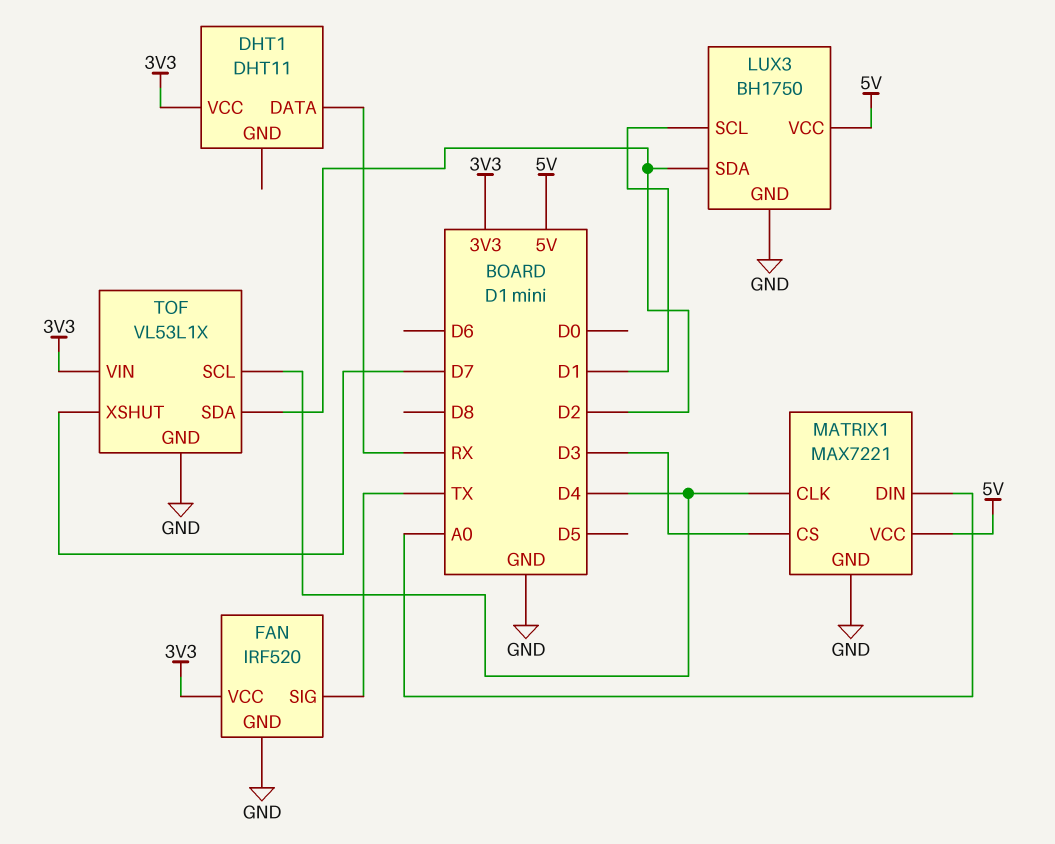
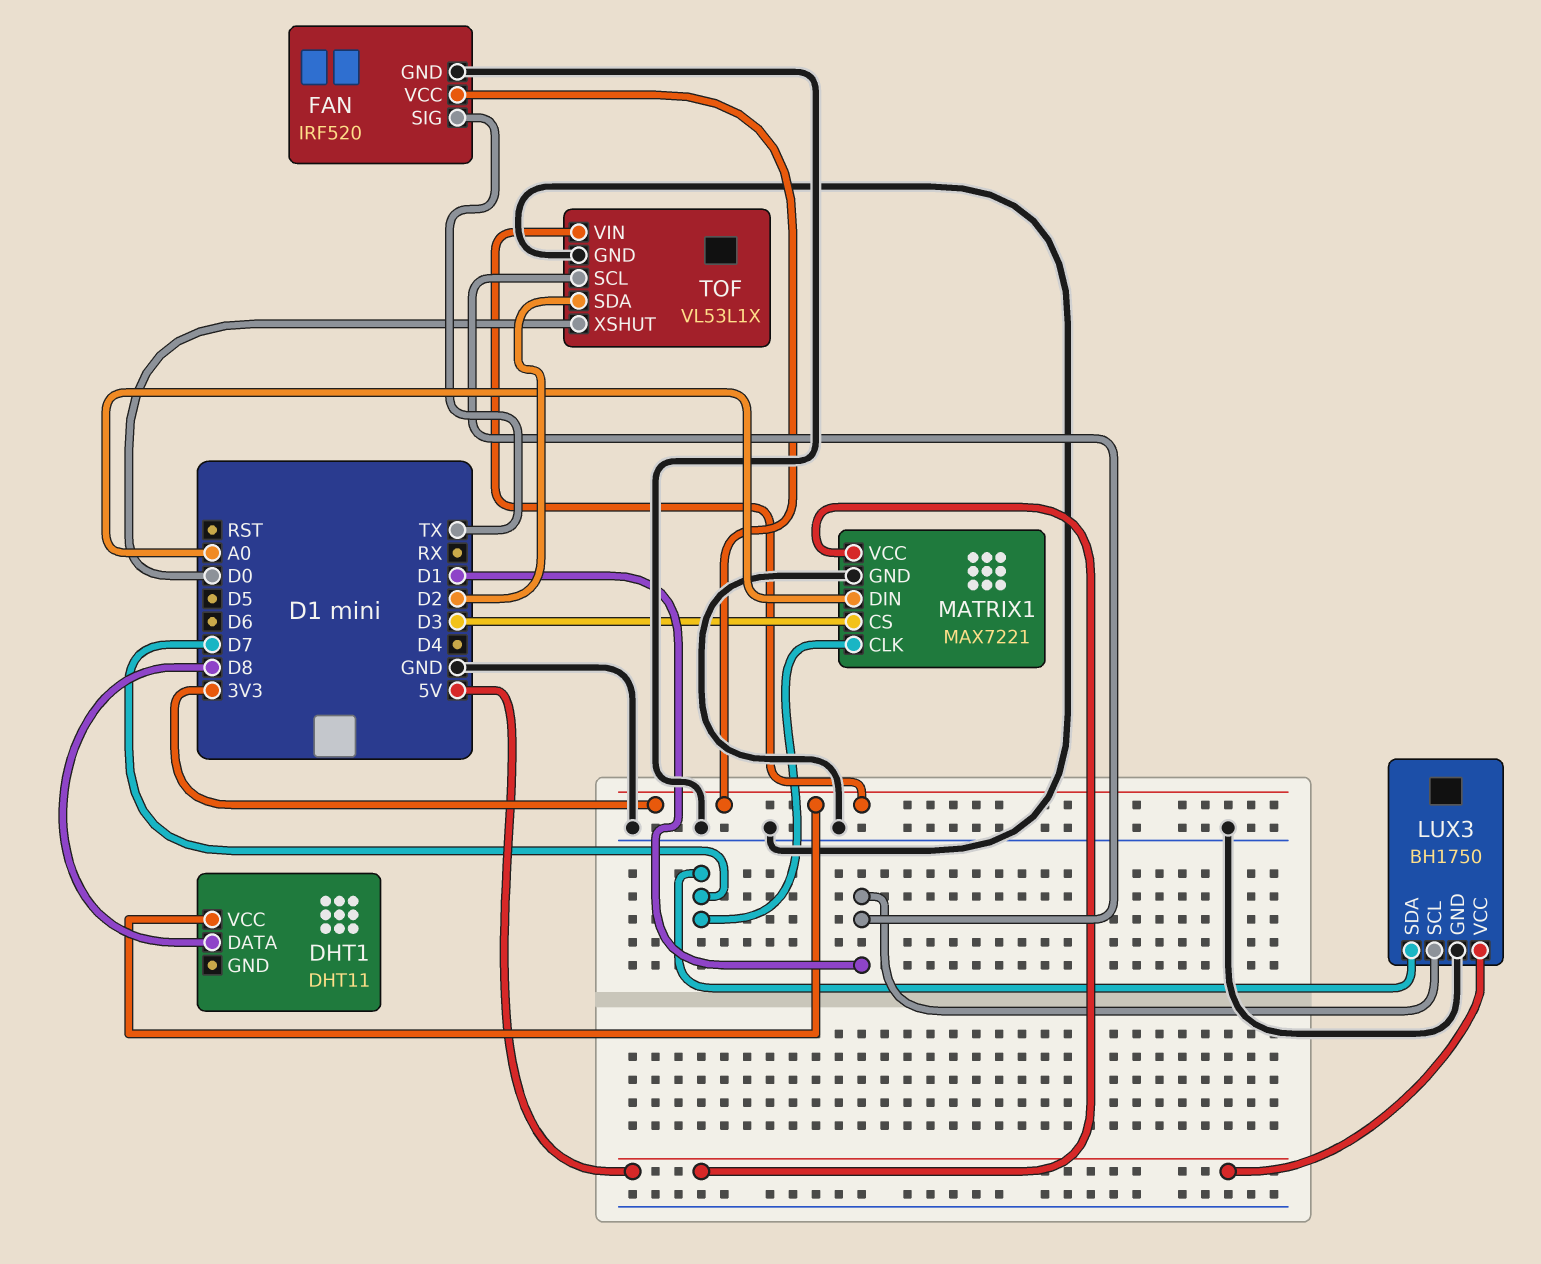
DHT1 pin DATA: RX -> D8
LUX3 pin SDA: D2 -> D7
MATRIX1 pin CLK: D4 -> D7
TOF pin SCL: D4 -> D1
TOF pin XSHUT: D7 -> D0

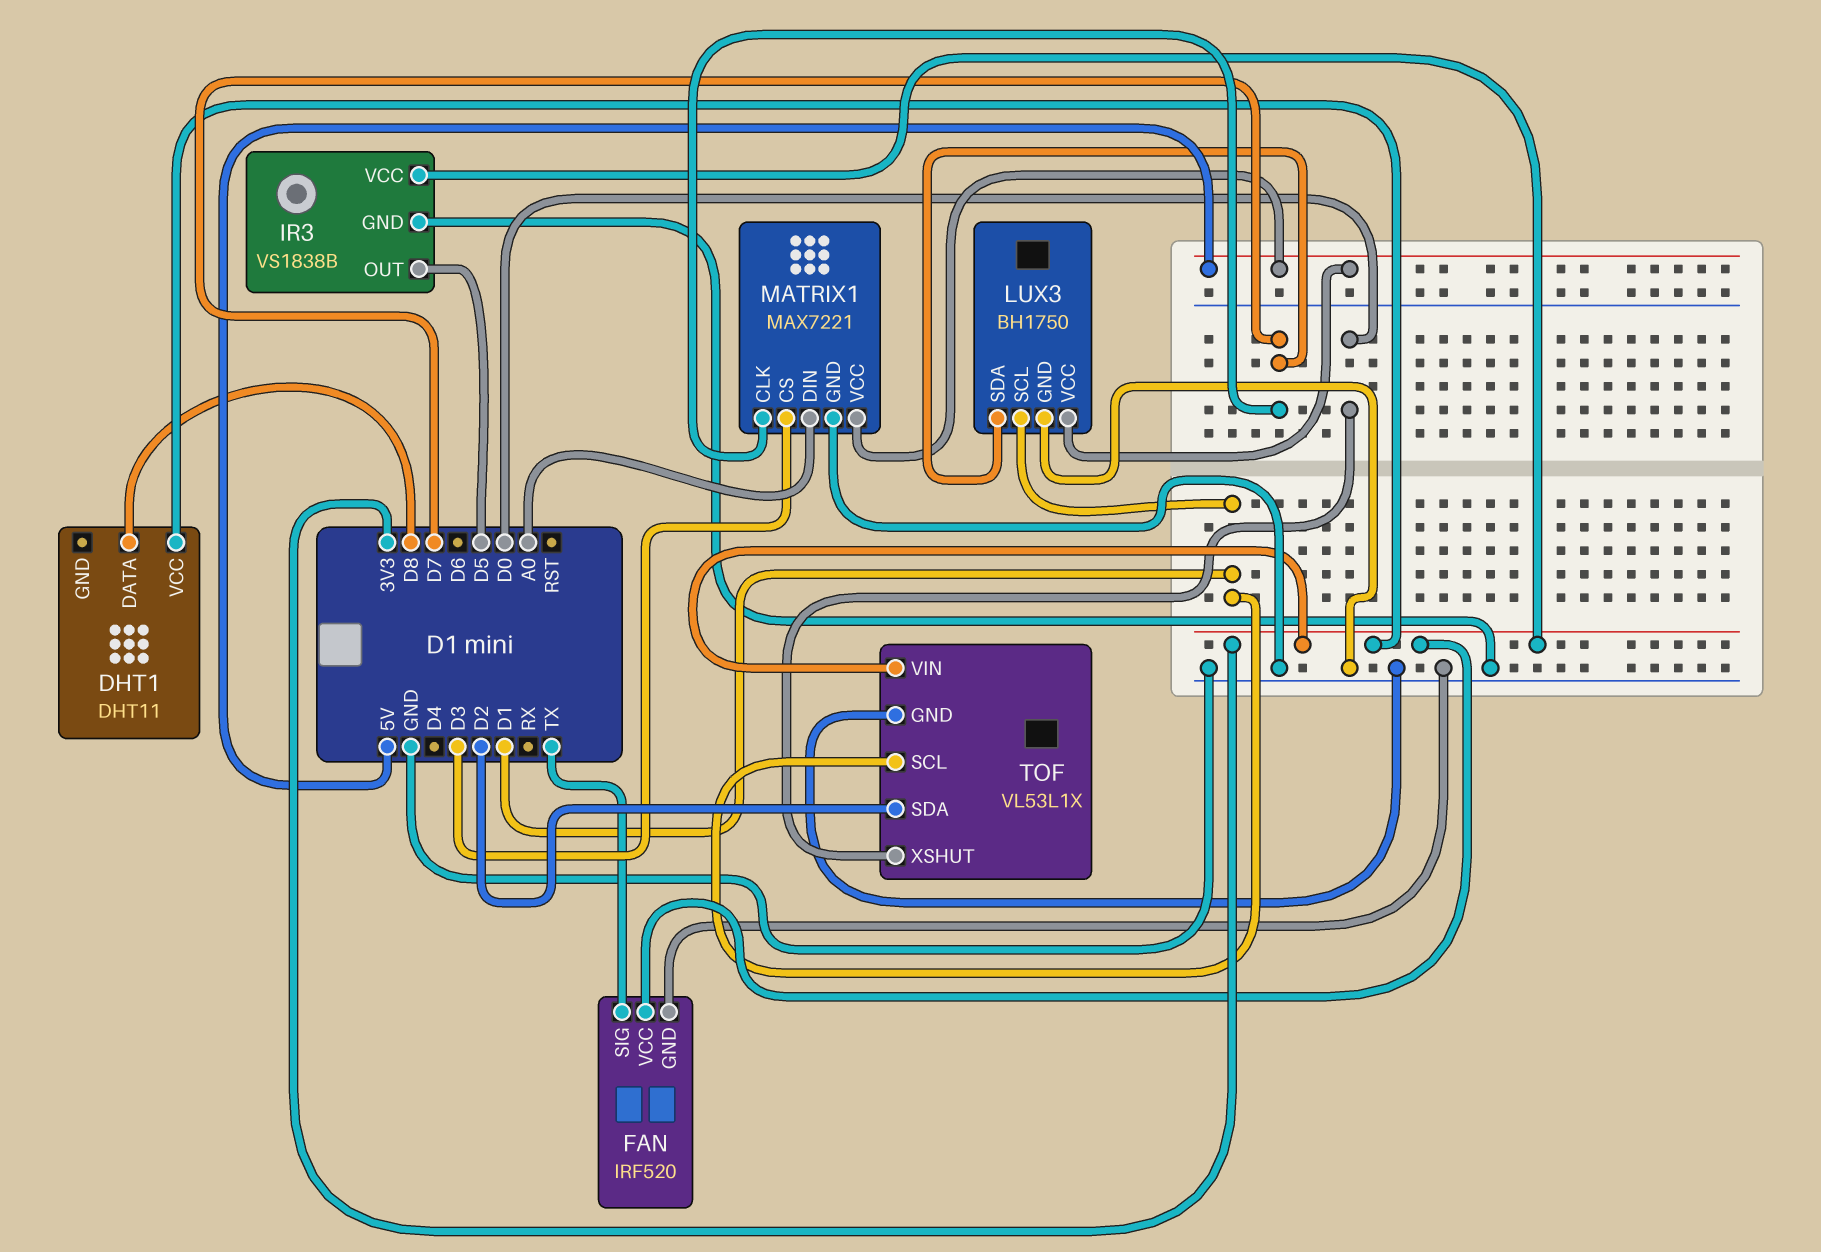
IR3: none -> VS1838B
IR3 pin GND: none -> GND
IR3 pin OUT: none -> D5
IR3 pin VCC: none -> 3V3

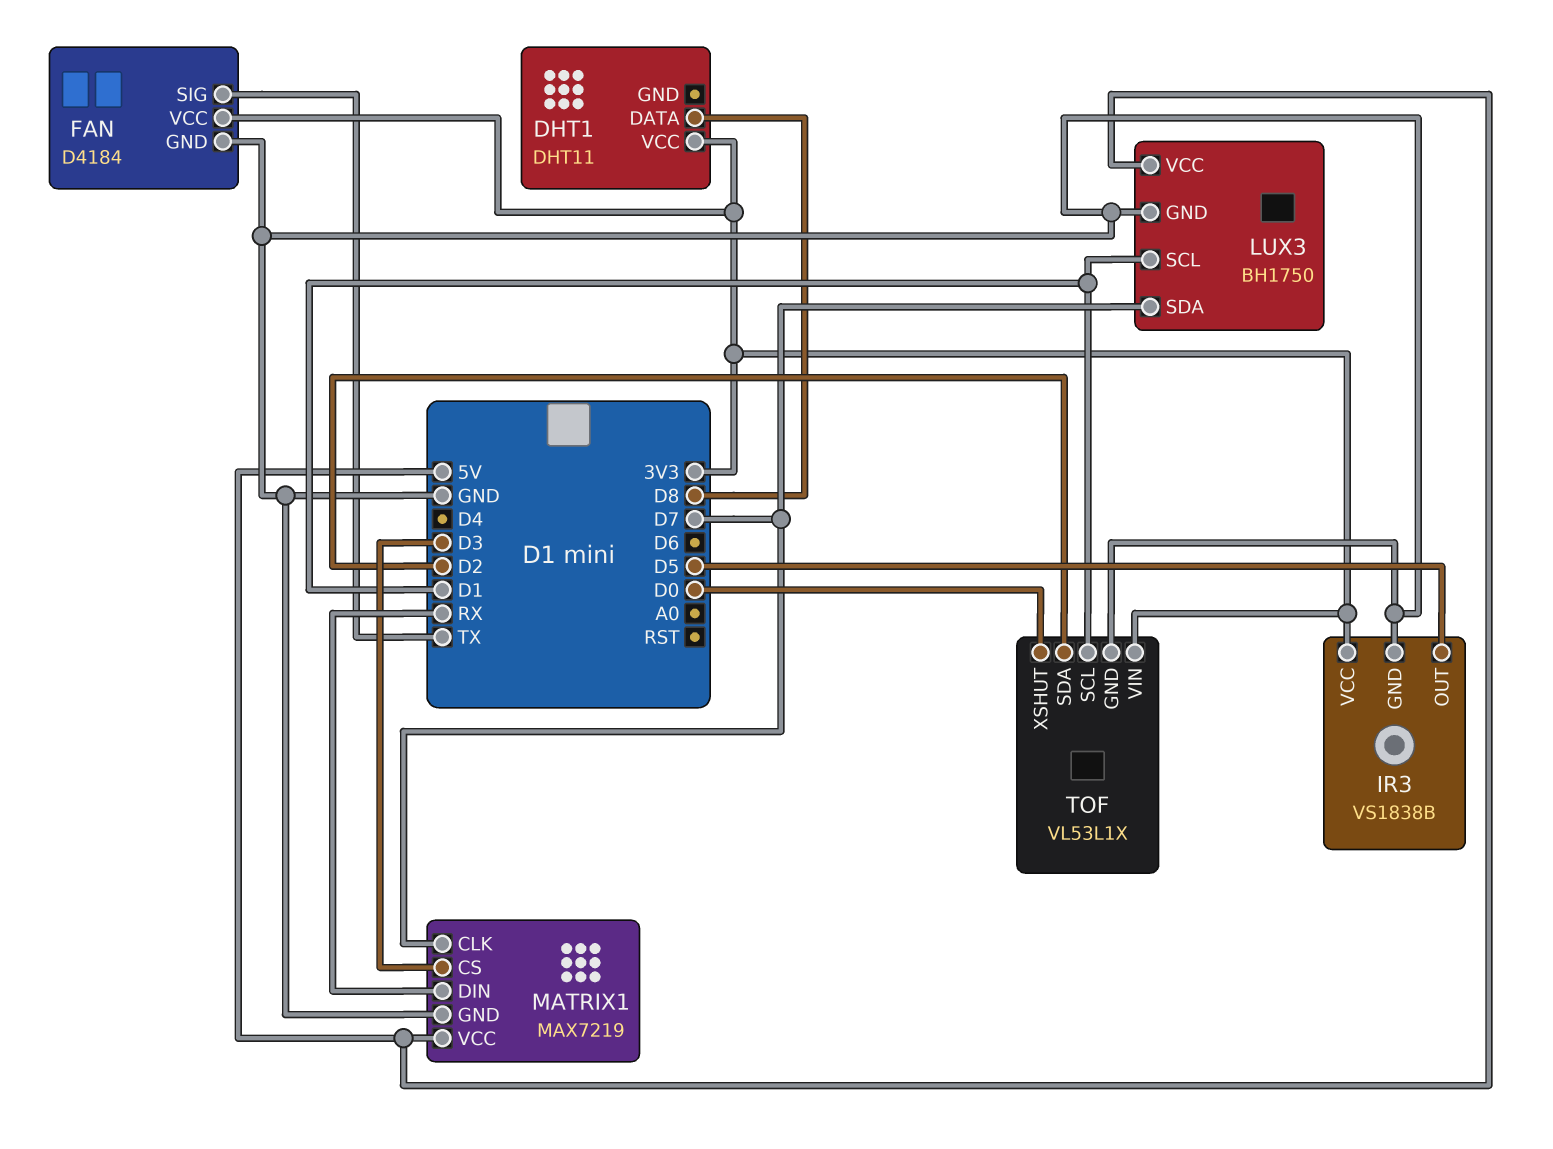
FAN: IRF520 -> D4184
MATRIX1: MAX7221 -> MAX7219
MATRIX1 pin DIN: A0 -> RX

